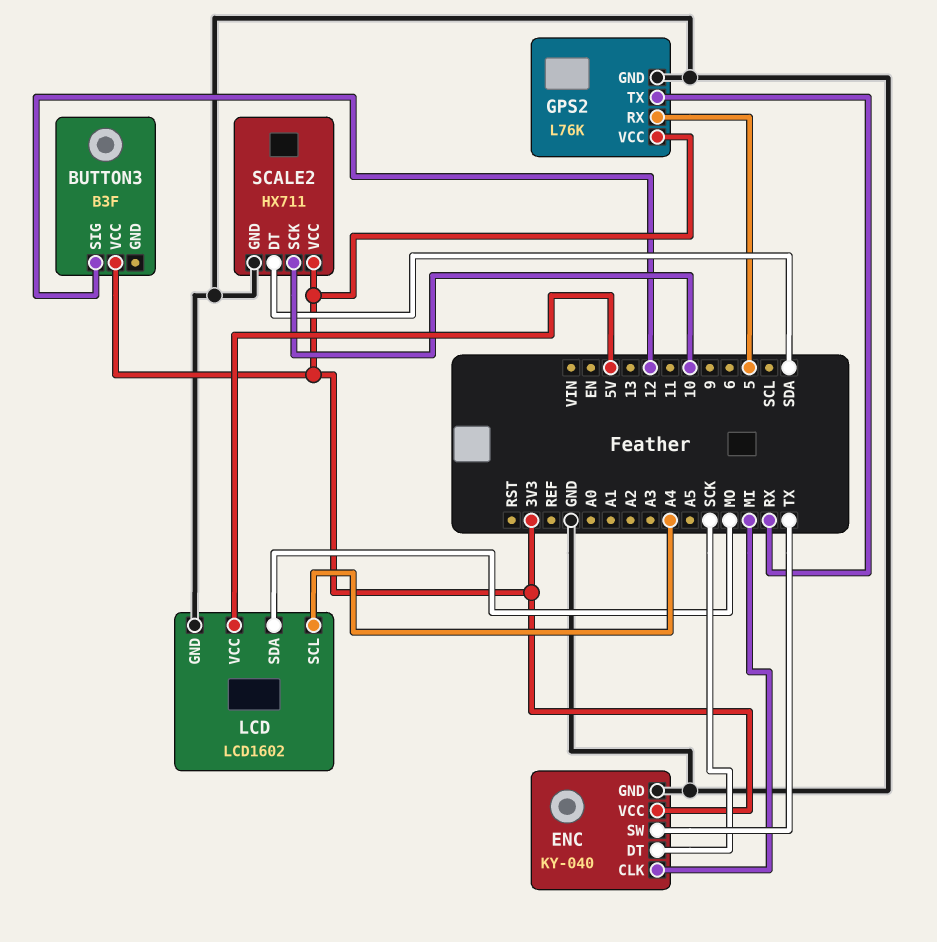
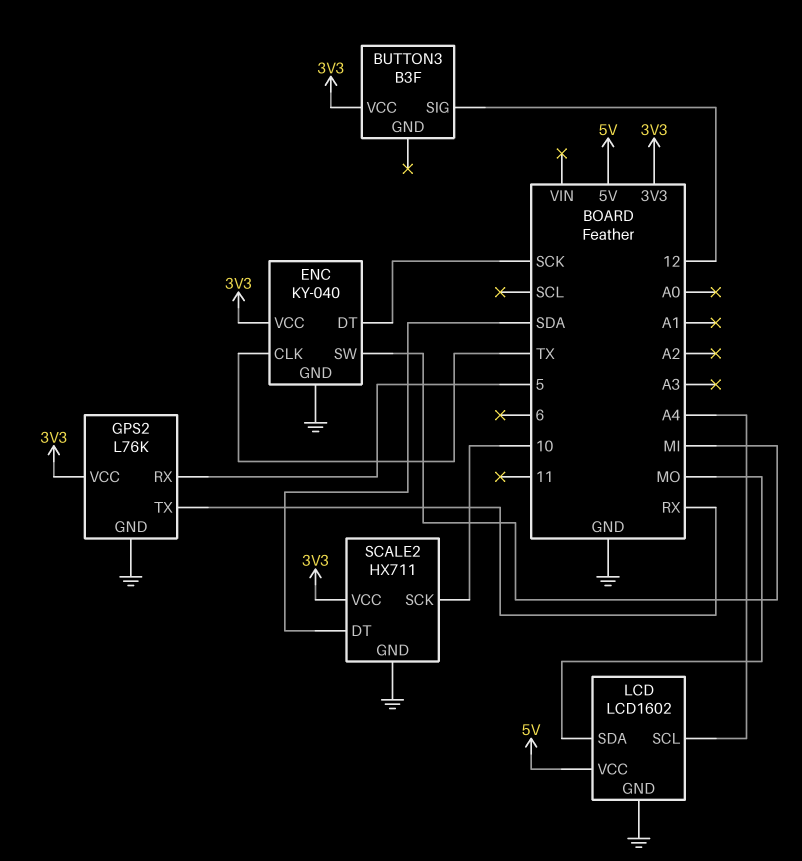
ENC pin CLK: MI -> TX
ENC pin SW: TX -> MI

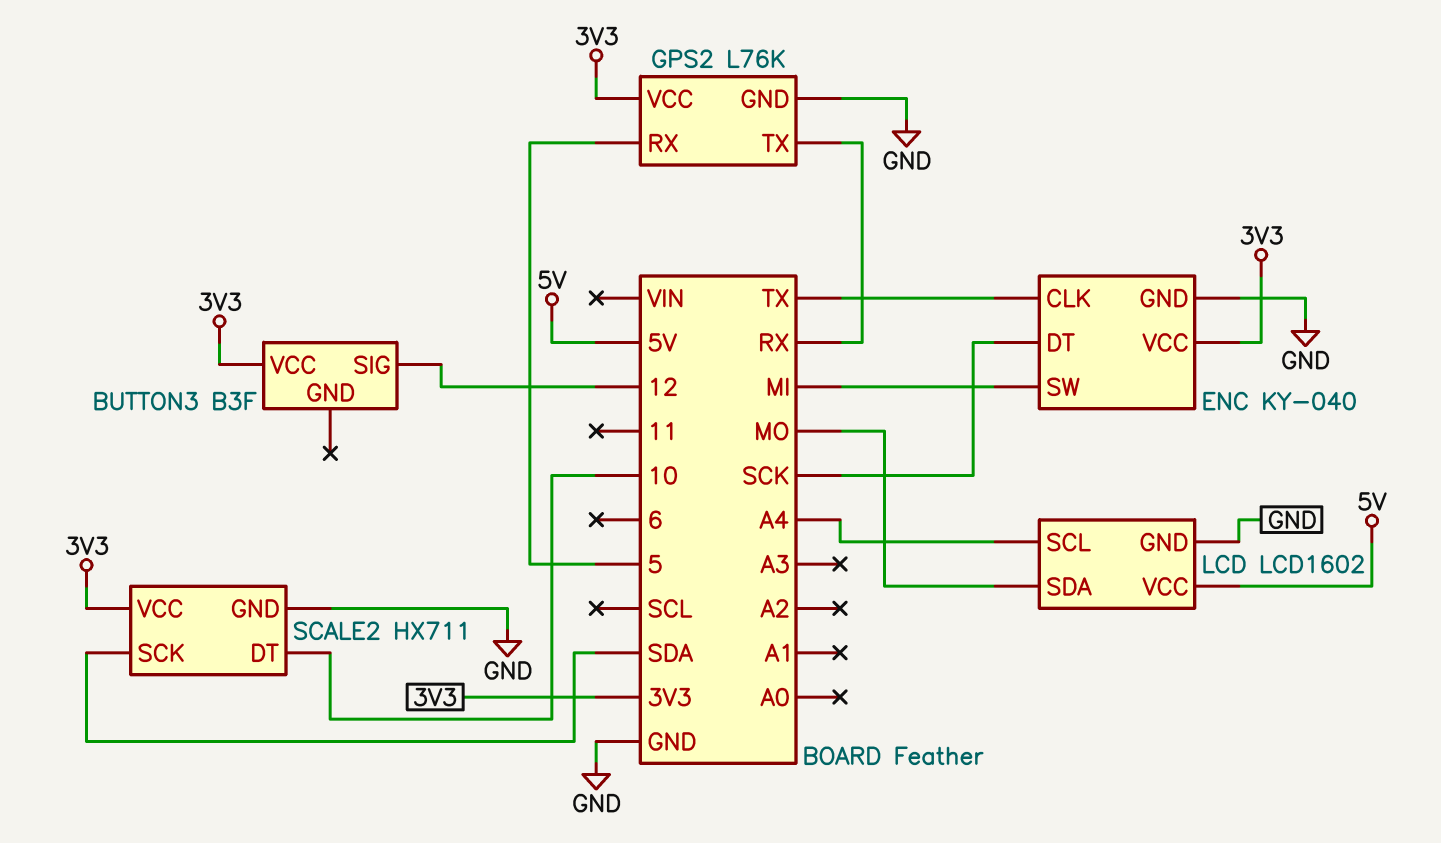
SCALE2 pin DT: SDA -> 10
SCALE2 pin SCK: 10 -> SDA

